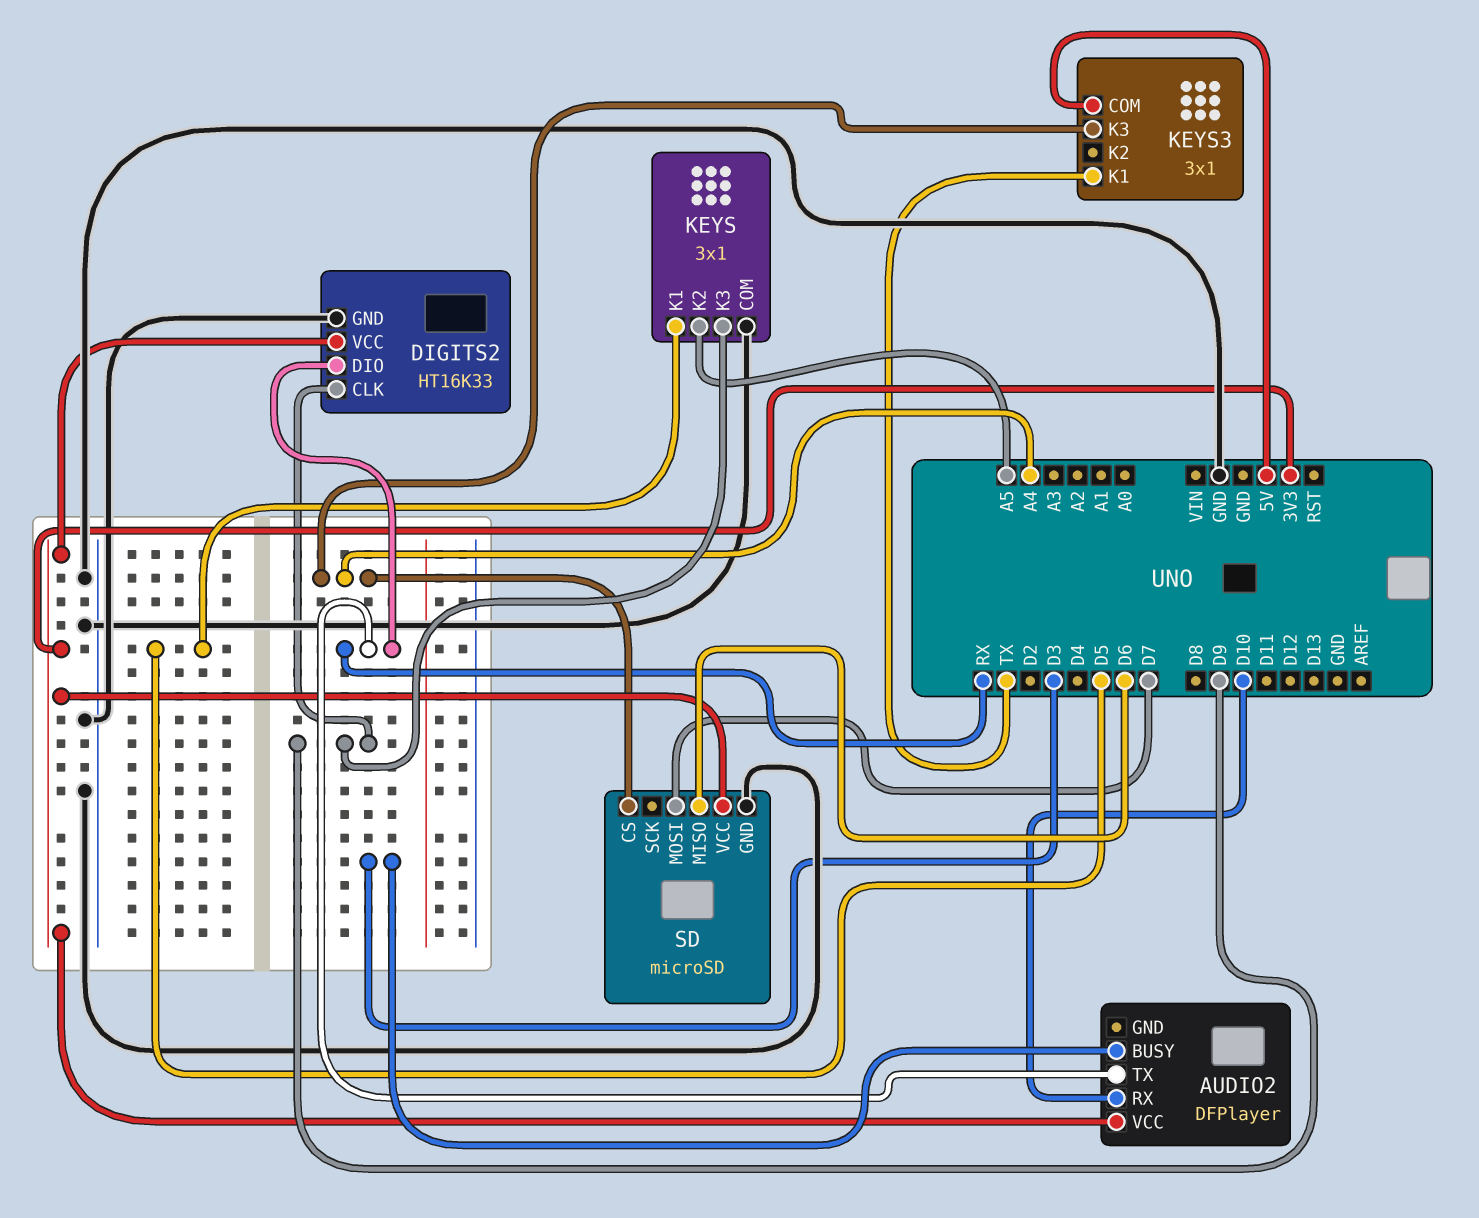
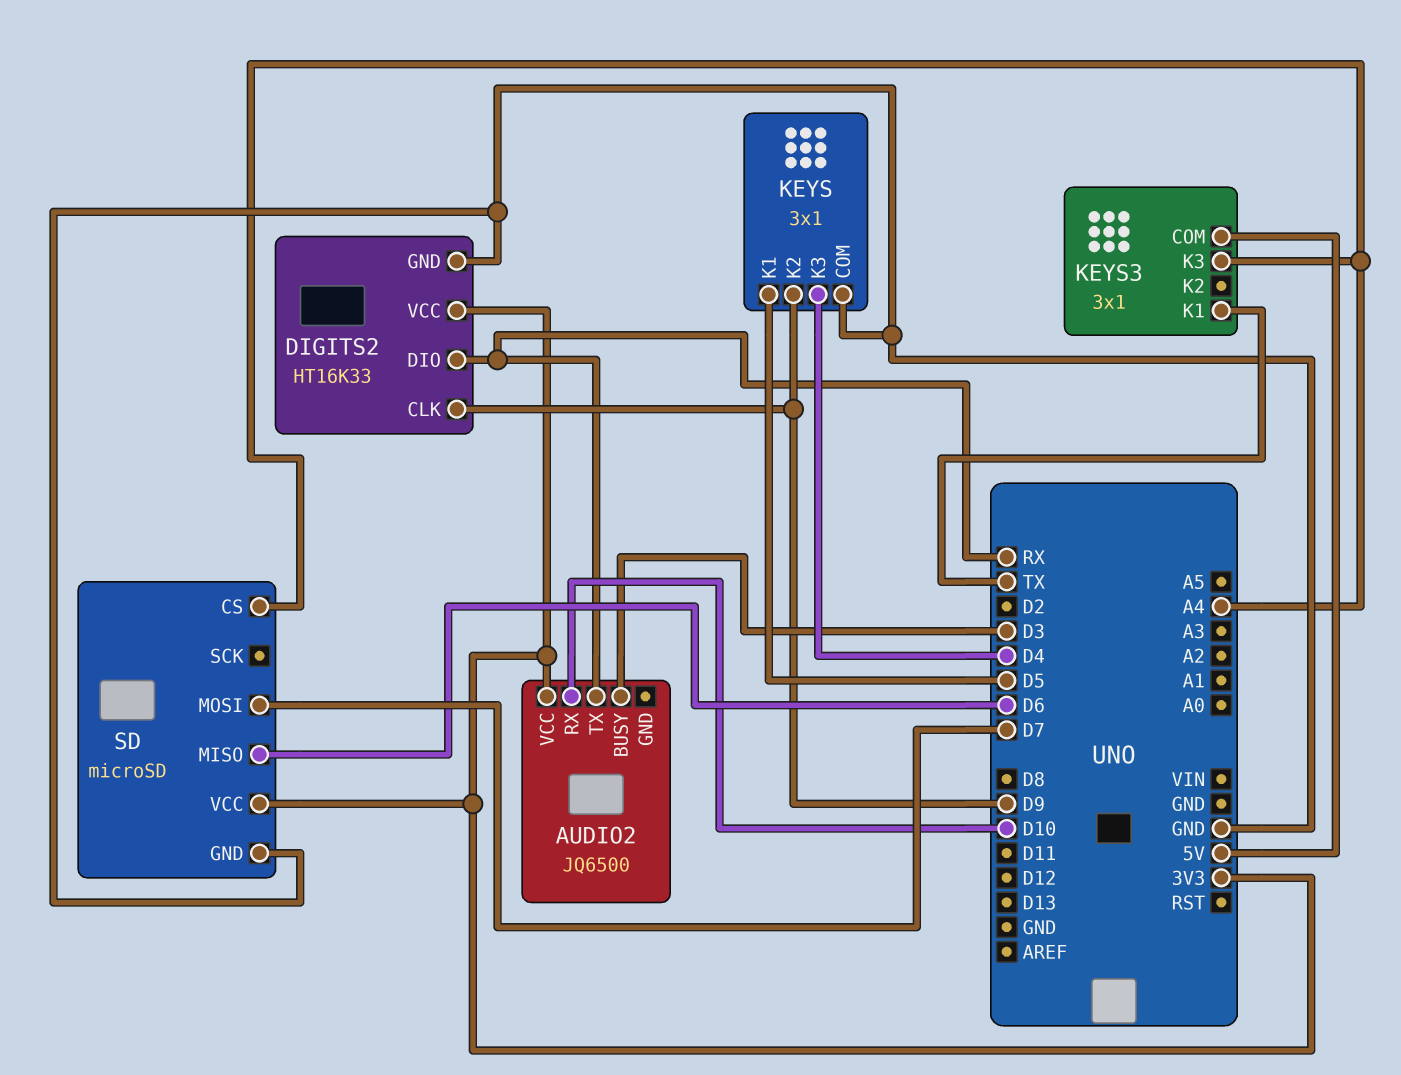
AUDIO2: DFPlayer -> JQ6500
KEYS pin K2: A5 -> D9
KEYS pin K3: D9 -> D4

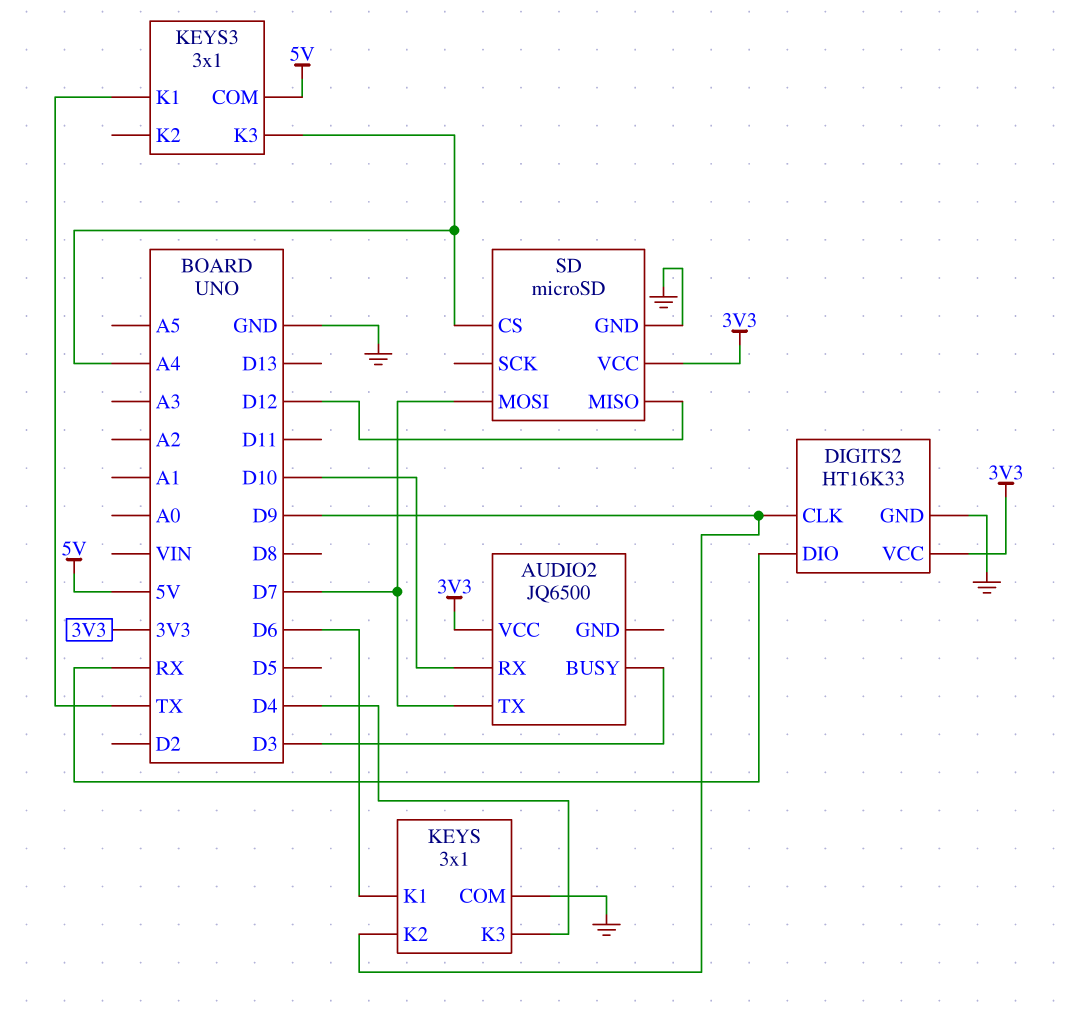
AUDIO2 pin TX: RX -> D7
KEYS pin K1: D5 -> D6
SD pin MISO: D6 -> D12

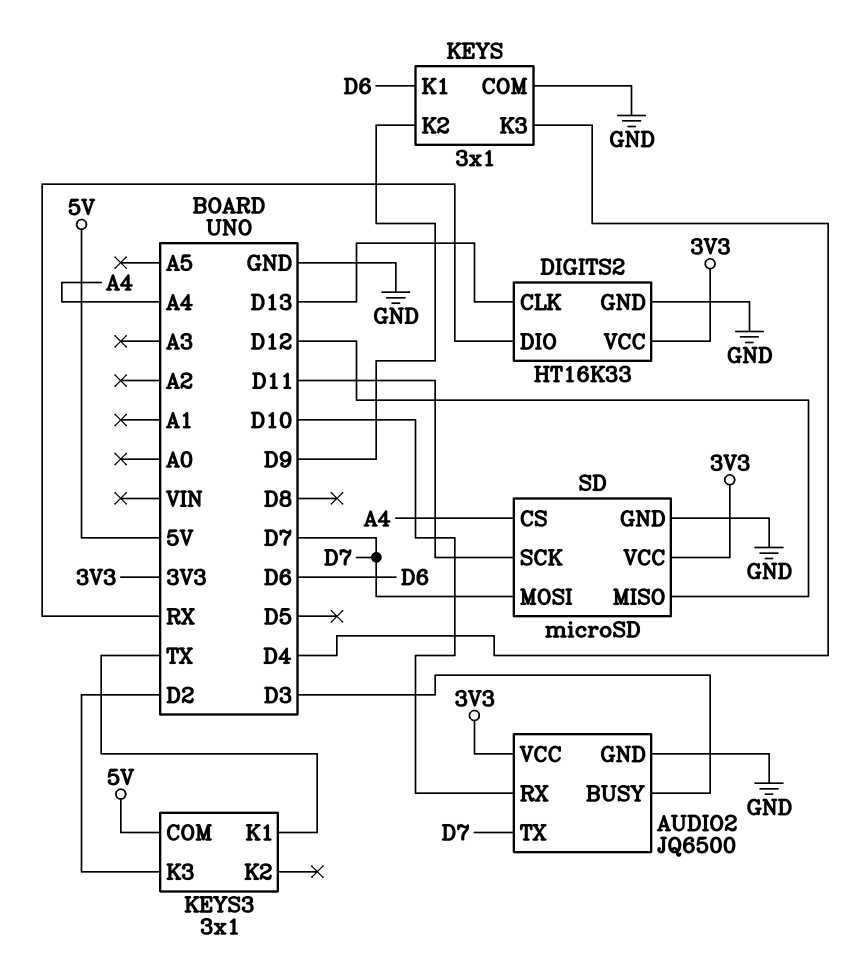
AUDIO2 pin GND: none -> GND
DIGITS2 pin CLK: D9 -> D13
KEYS3 pin K3: A4 -> D2
SD pin SCK: none -> D11

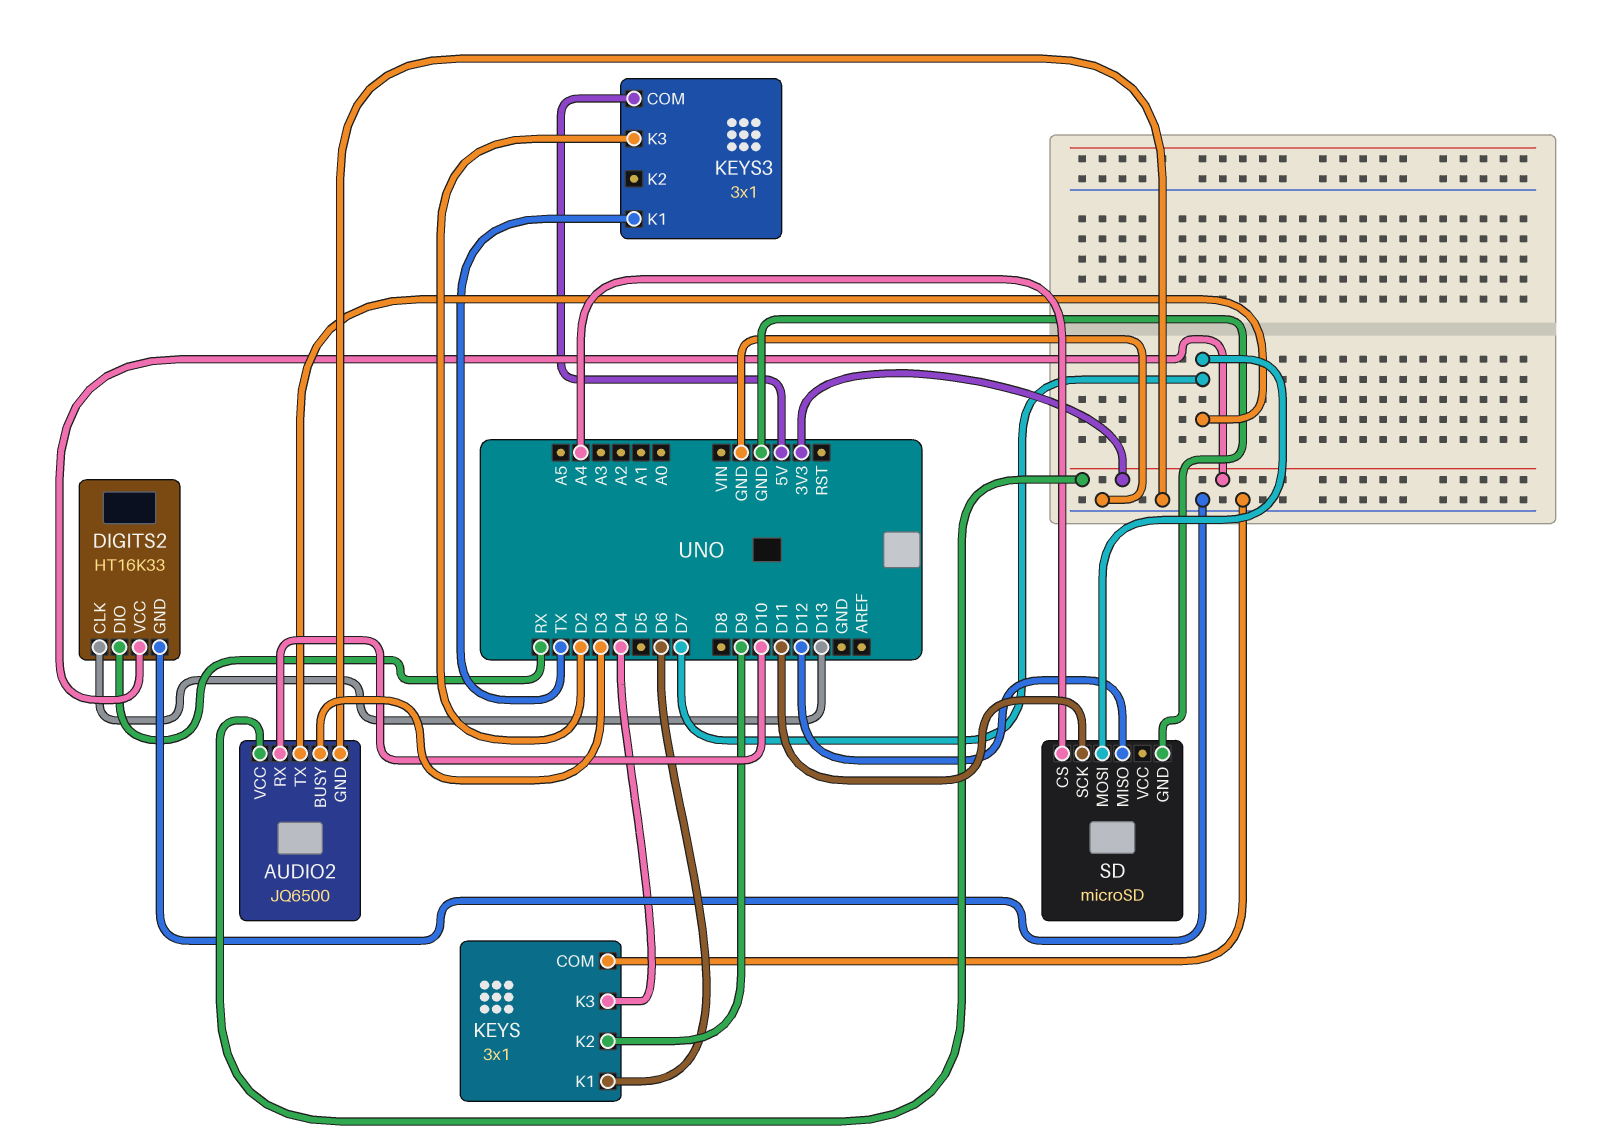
SD pin VCC: 3V3 -> none

